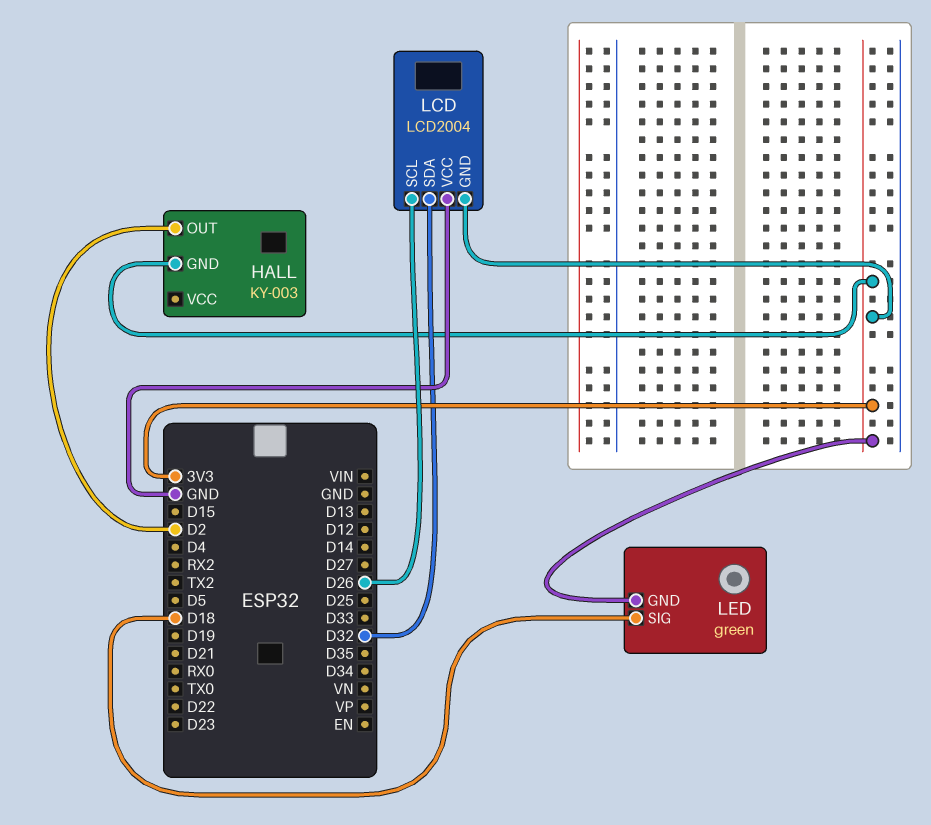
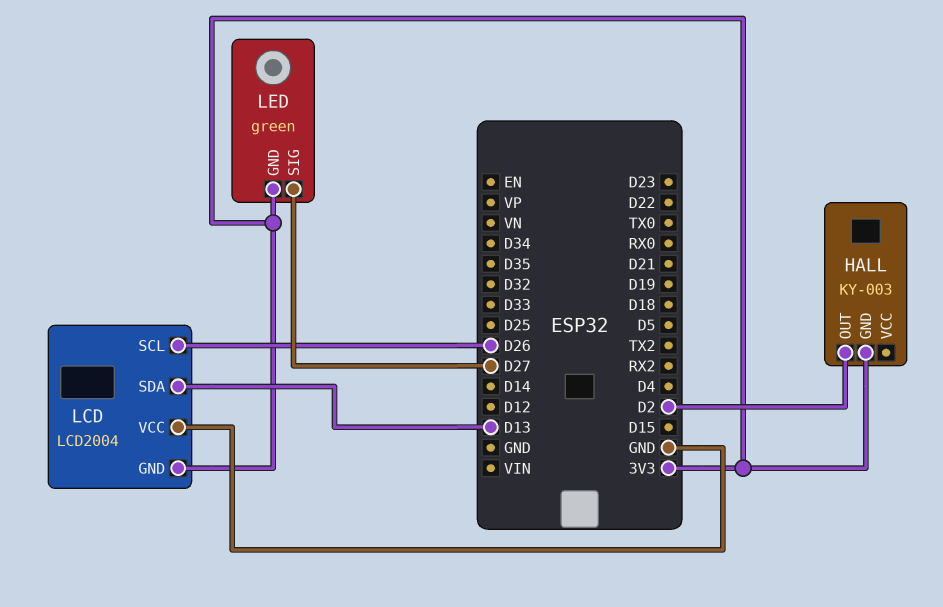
LCD pin SDA: D32 -> D13
LED pin SIG: D18 -> D27

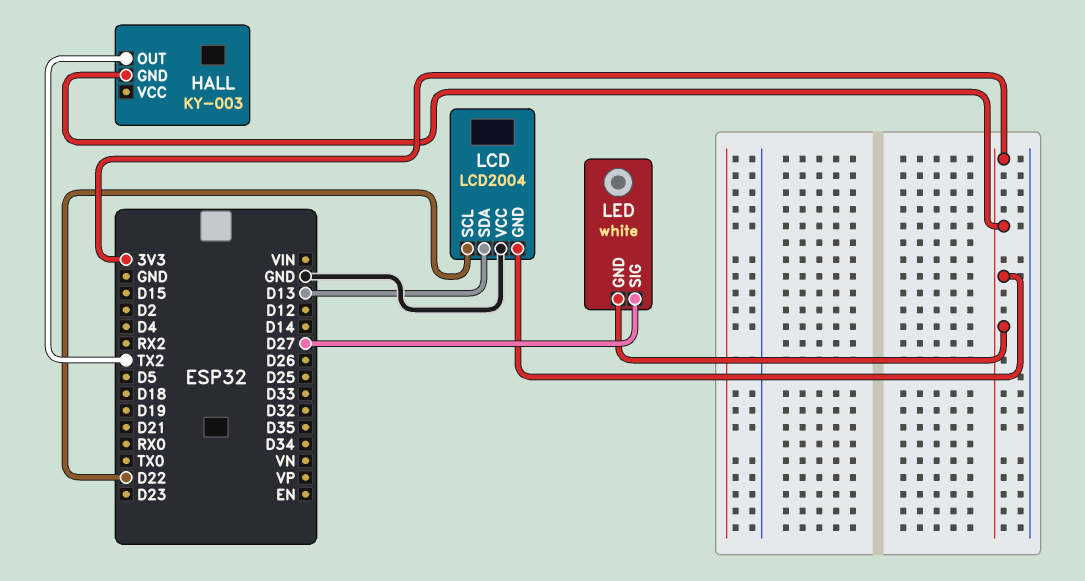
HALL pin OUT: D2 -> TX2
LCD pin SCL: D26 -> D22
LED: green -> white

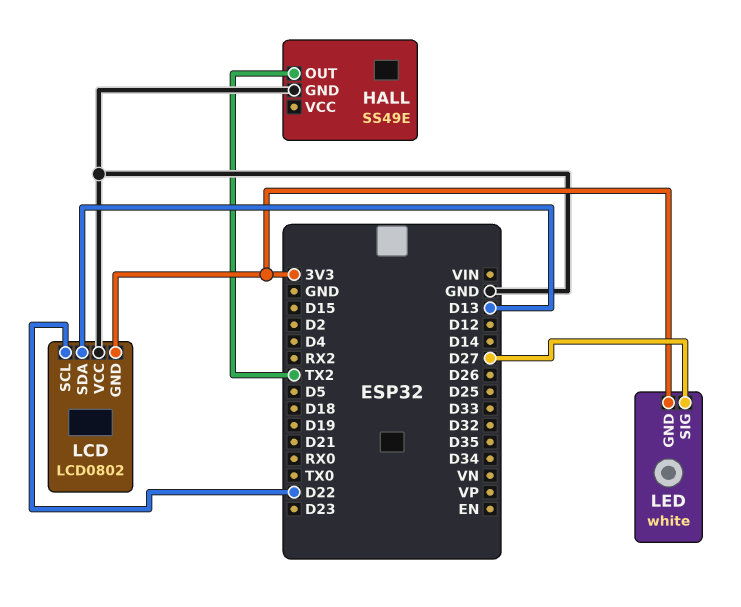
HALL: KY-003 -> SS49E
HALL pin GND: 3V3 -> GND
LCD: LCD2004 -> LCD0802

